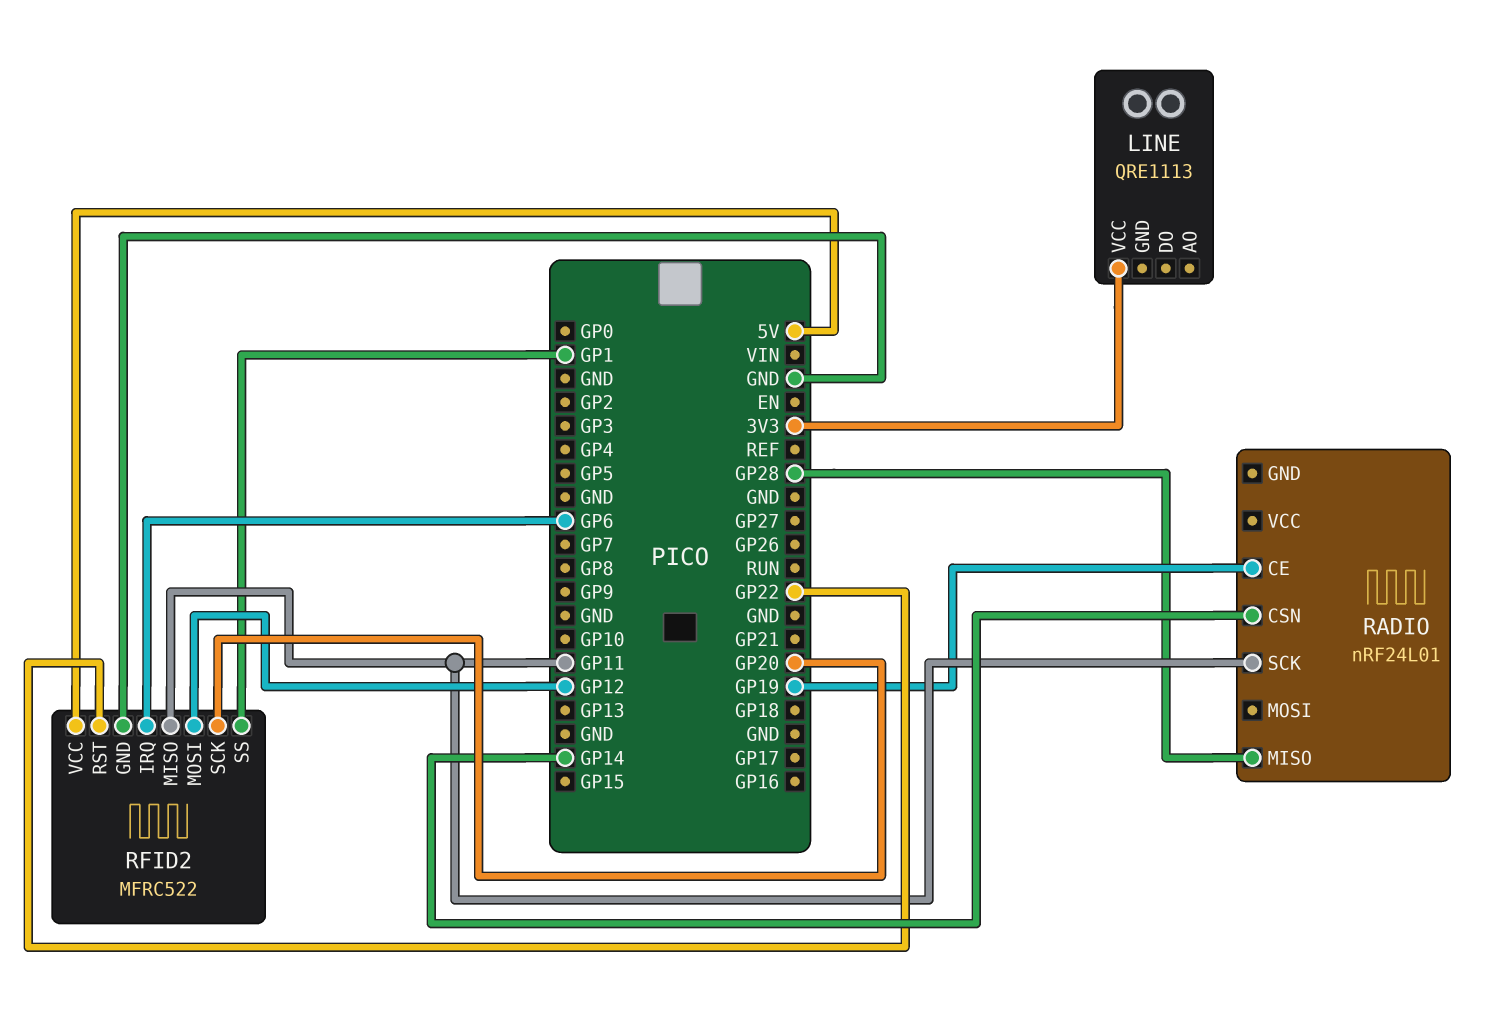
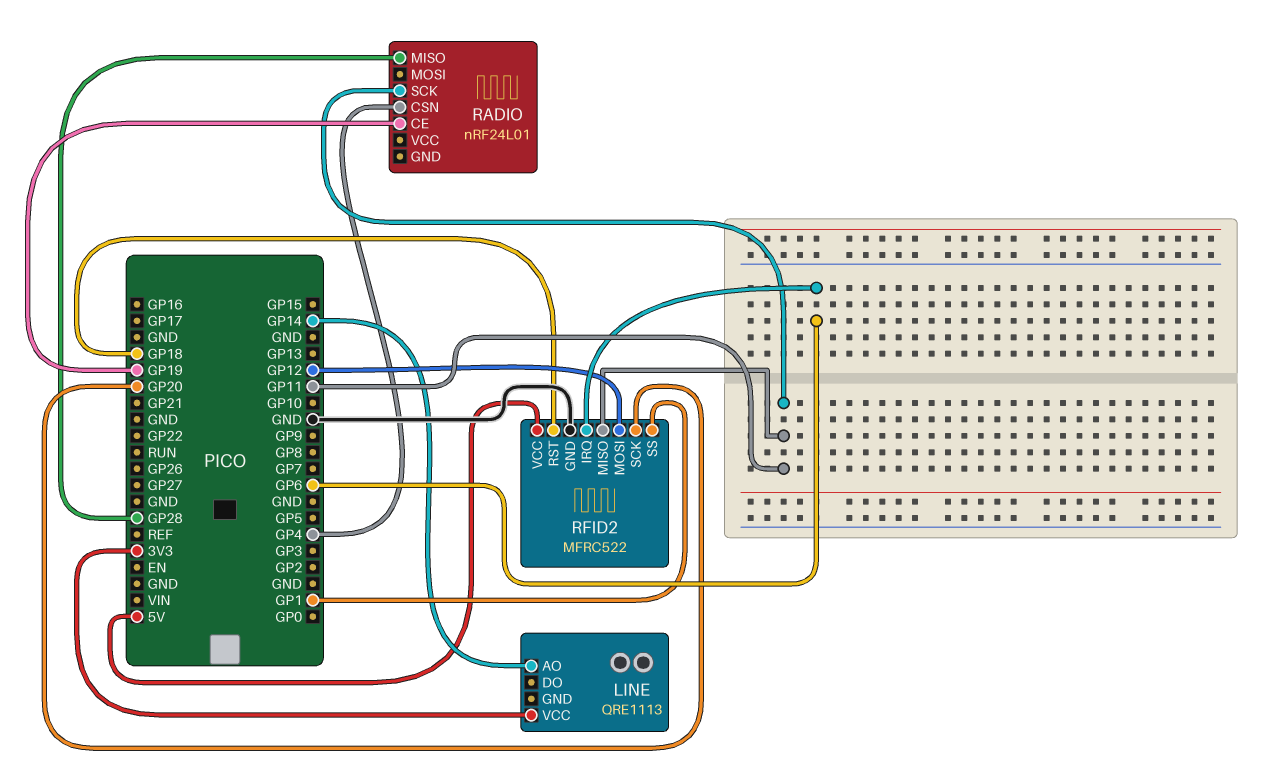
LINE pin AO: none -> GP14
RADIO pin CSN: GP14 -> GP4
RFID2 pin RST: GP22 -> GP18

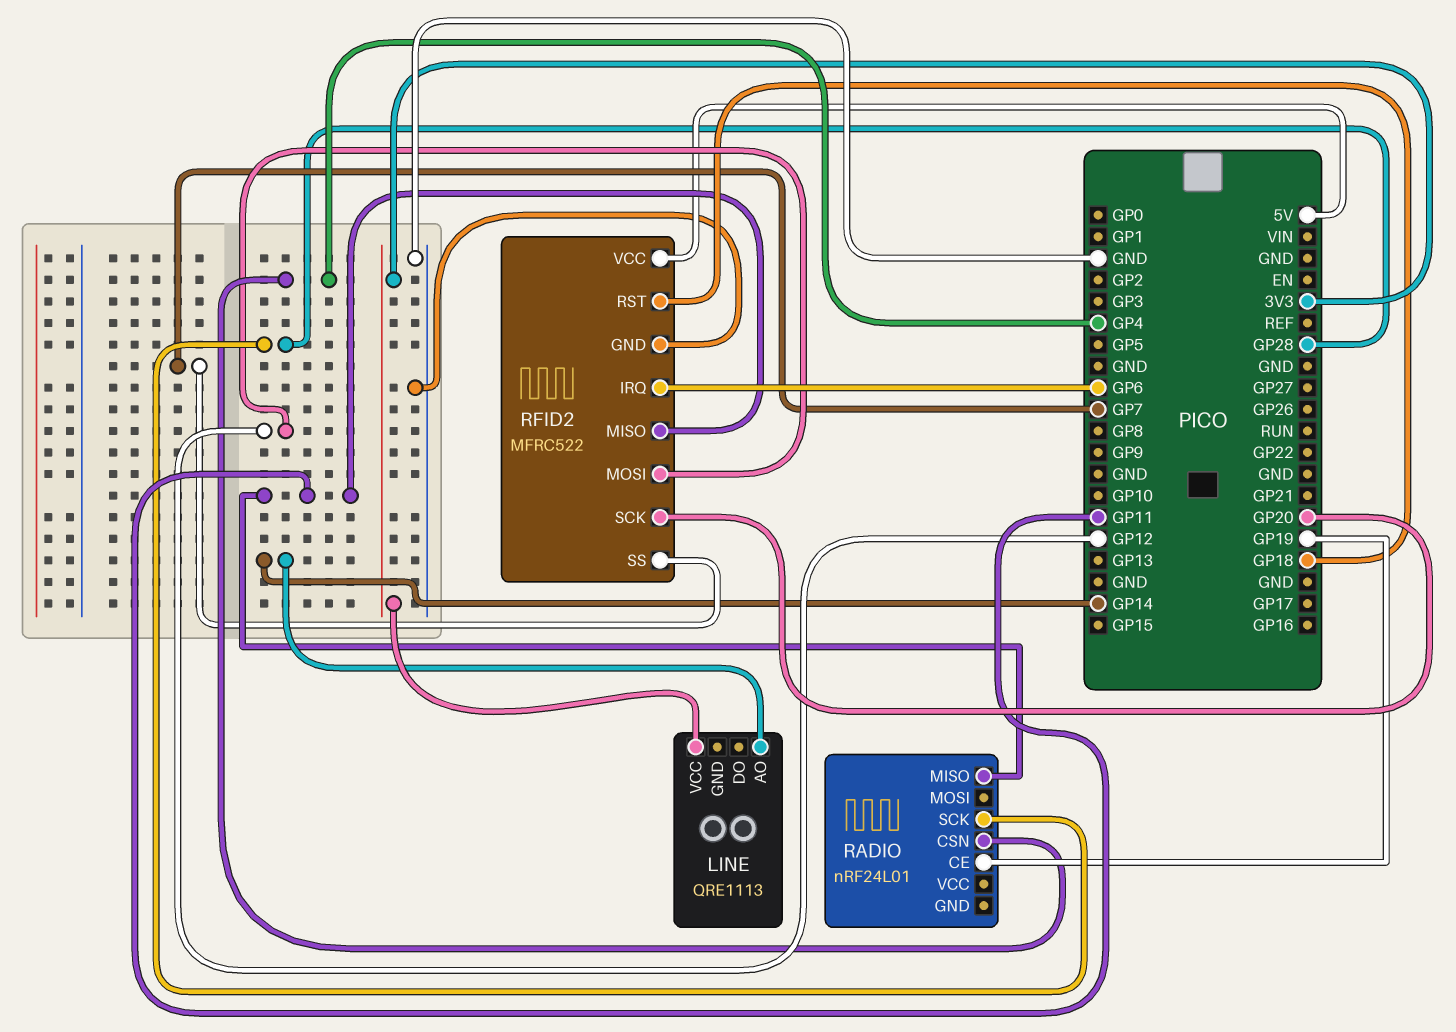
RADIO pin MISO: GP28 -> GP11
RADIO pin SCK: GP11 -> GP28
RFID2 pin SS: GP1 -> GP7

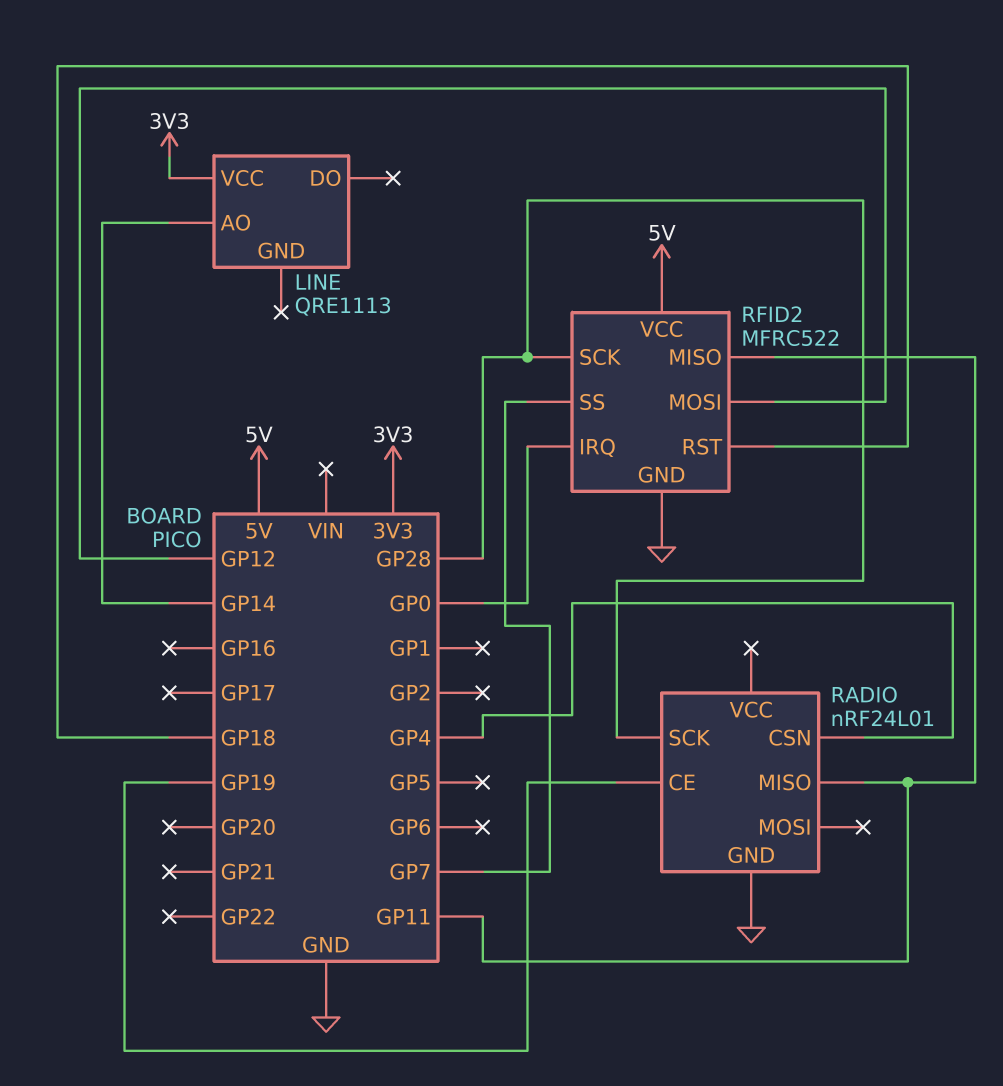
RADIO pin GND: none -> GND
RFID2 pin IRQ: GP6 -> GP0
RFID2 pin SCK: GP20 -> GP28

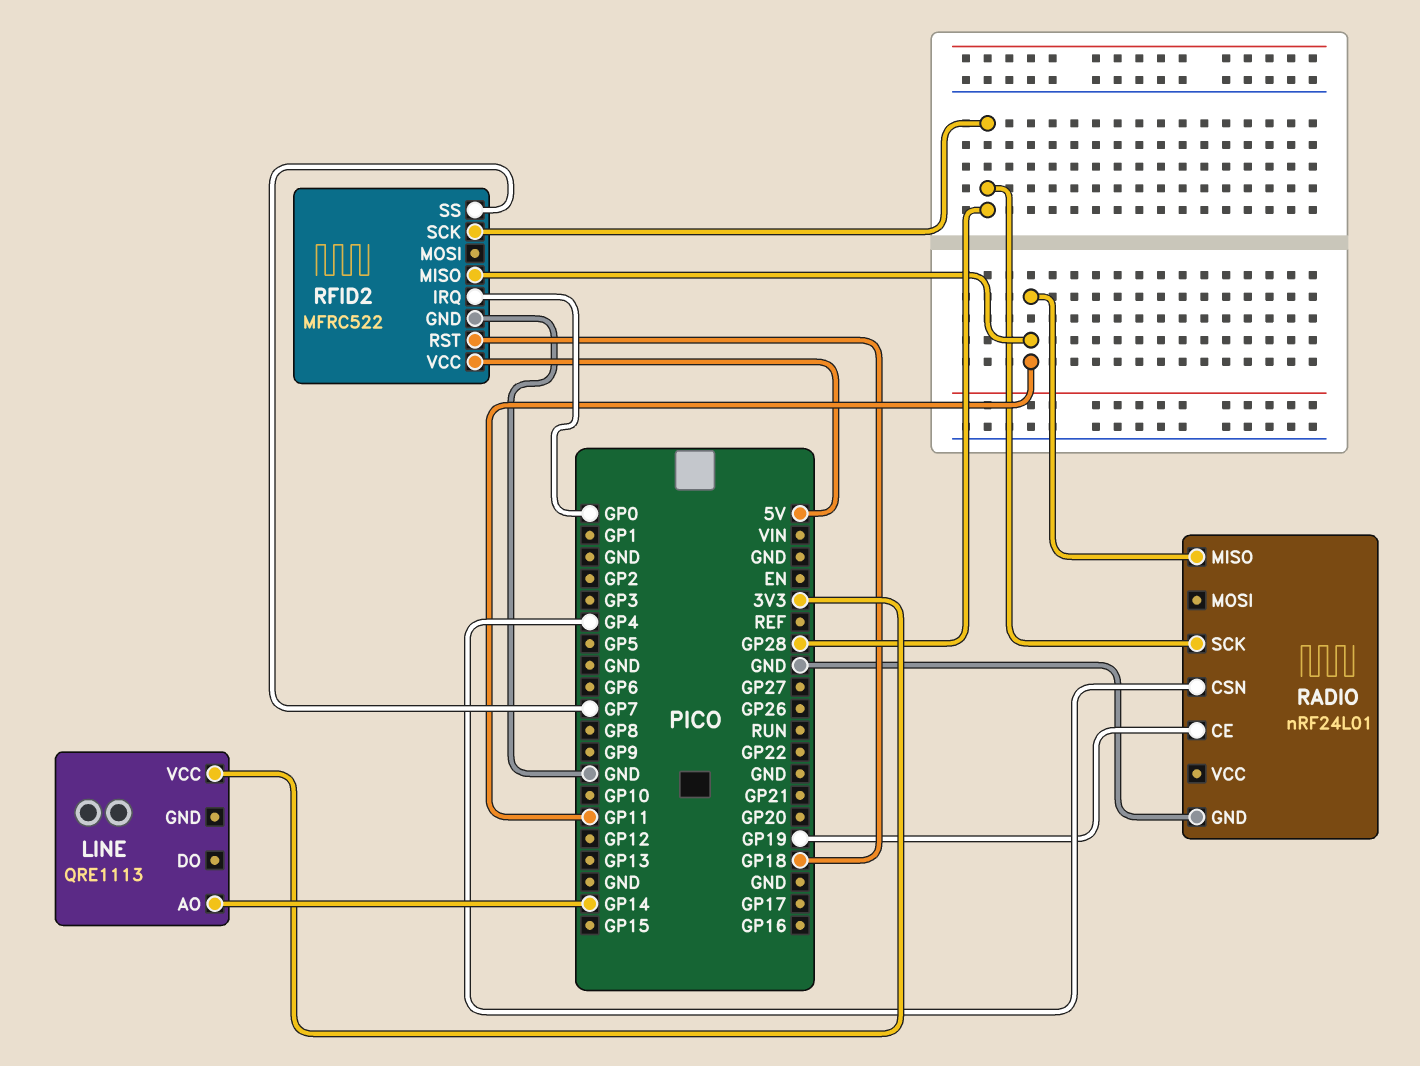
RFID2 pin MOSI: GP12 -> none

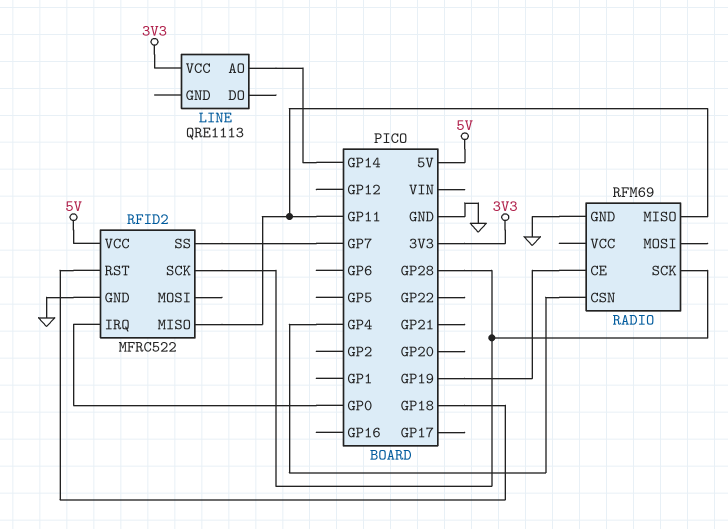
RADIO: nRF24L01 -> RFM69

